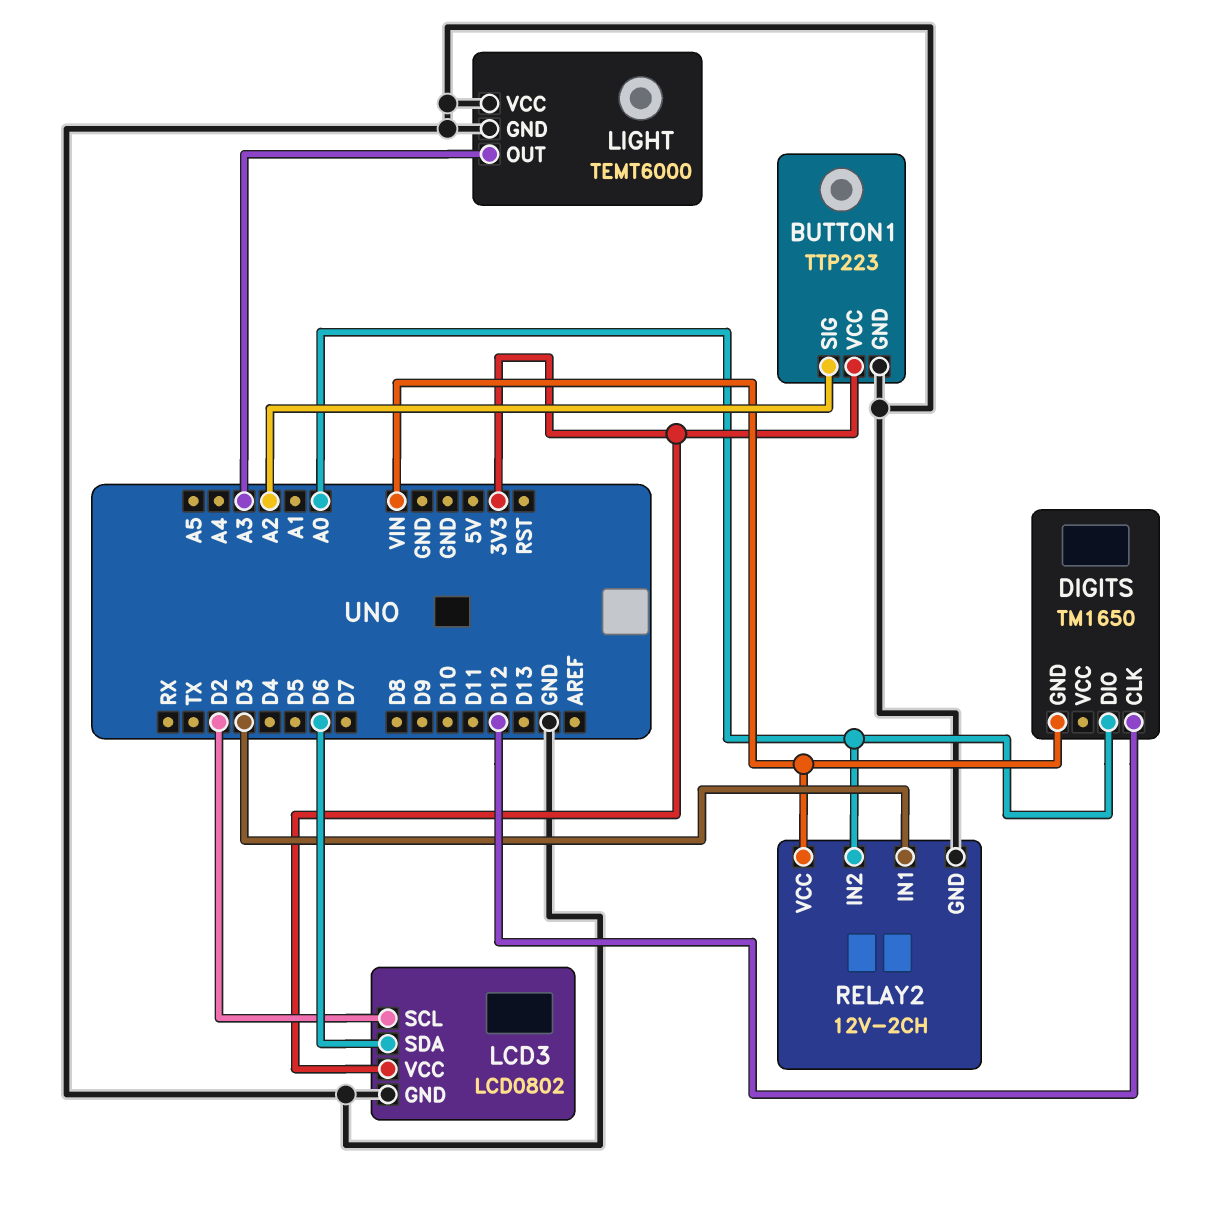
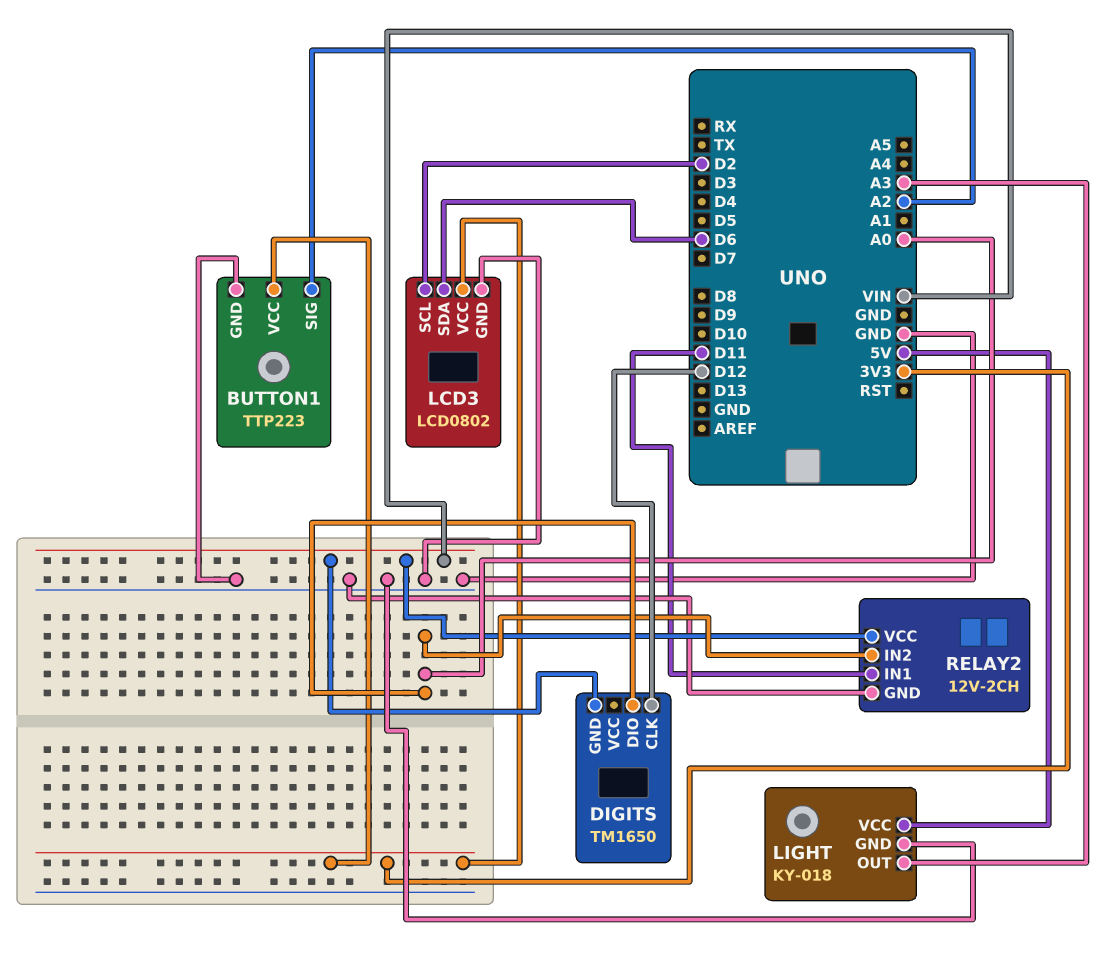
LIGHT: TEMT6000 -> KY-018
LIGHT pin VCC: GND -> 5V
RELAY2 pin IN1: D3 -> D11

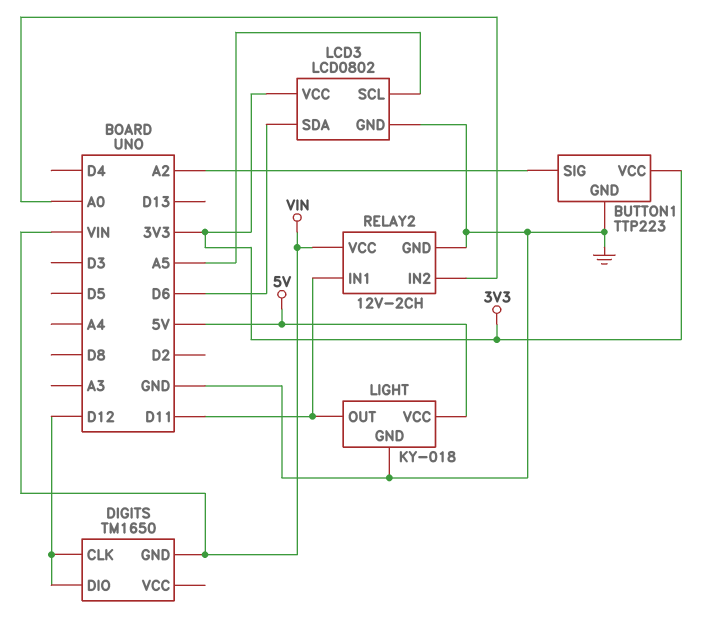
DIGITS pin DIO: A0 -> D12
LCD3 pin SCL: D2 -> A5
LIGHT pin OUT: A3 -> D11

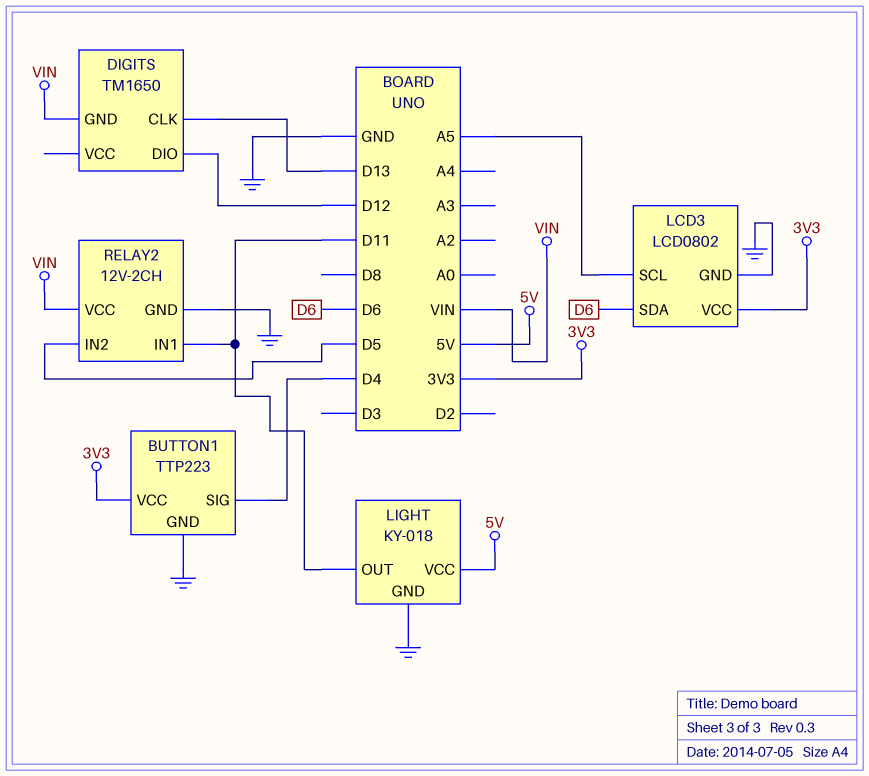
BUTTON1 pin SIG: A2 -> D4
DIGITS pin CLK: D12 -> D13
RELAY2 pin IN2: A0 -> D5

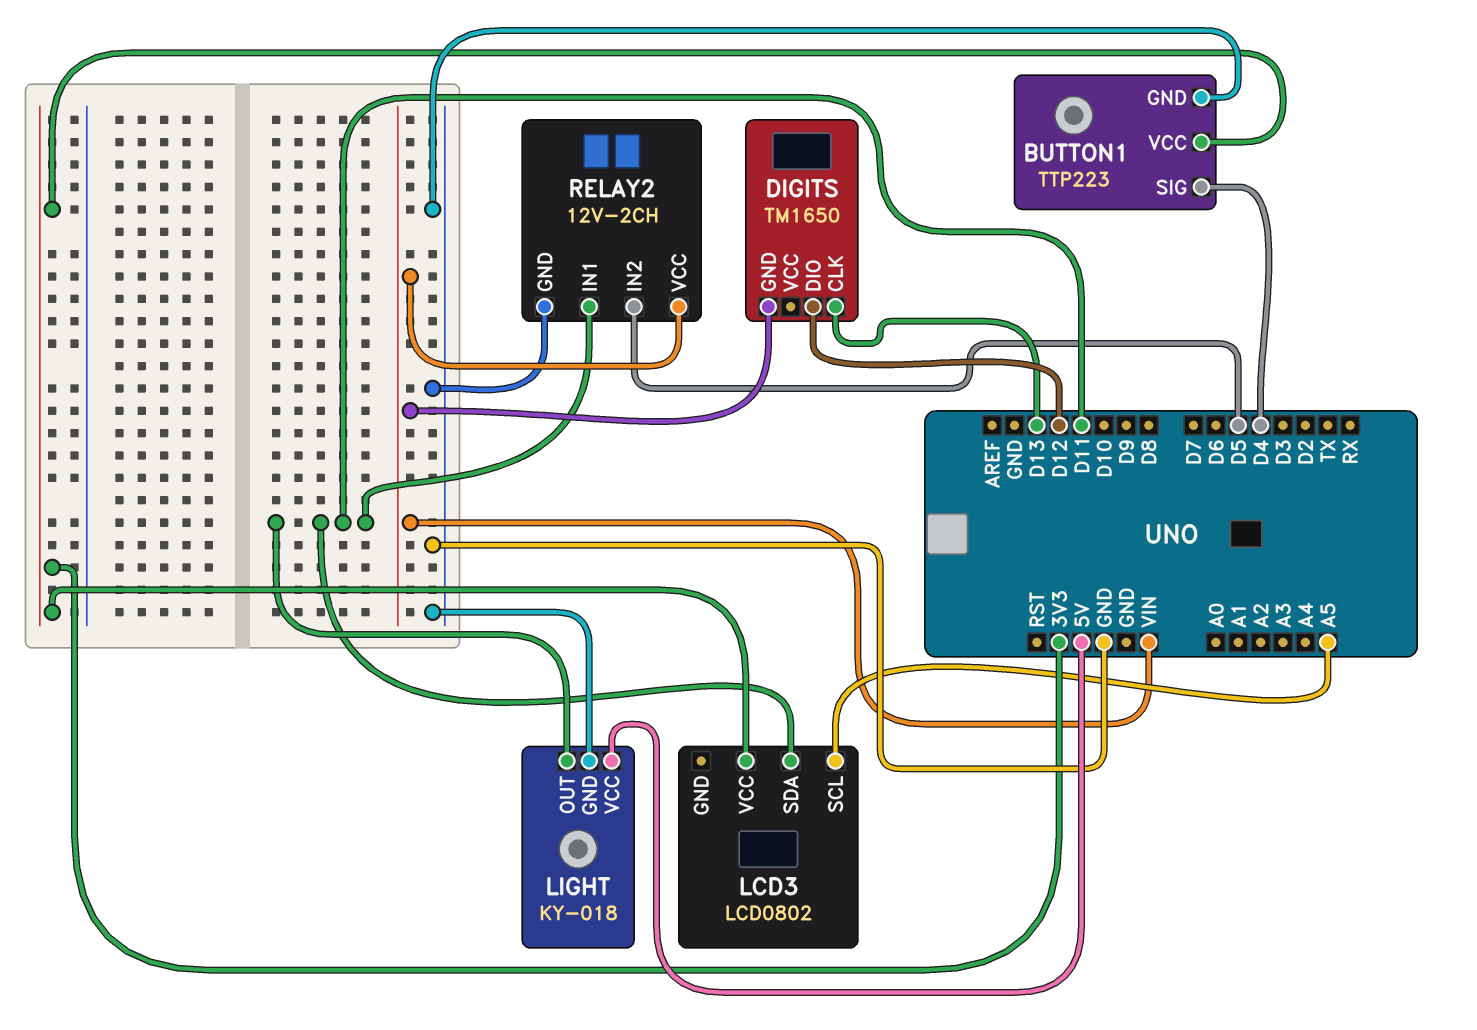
LCD3 pin GND: GND -> none
LCD3 pin SDA: D6 -> D11

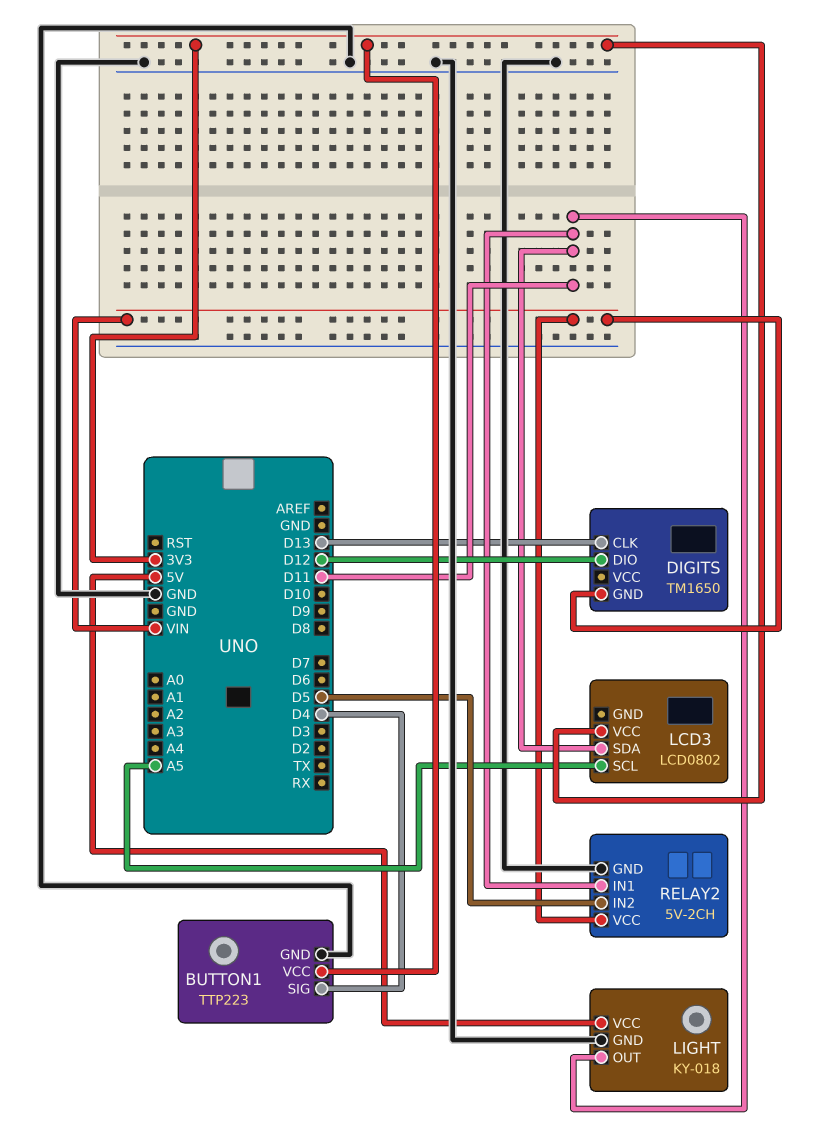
RELAY2: 12V-2CH -> 5V-2CH

